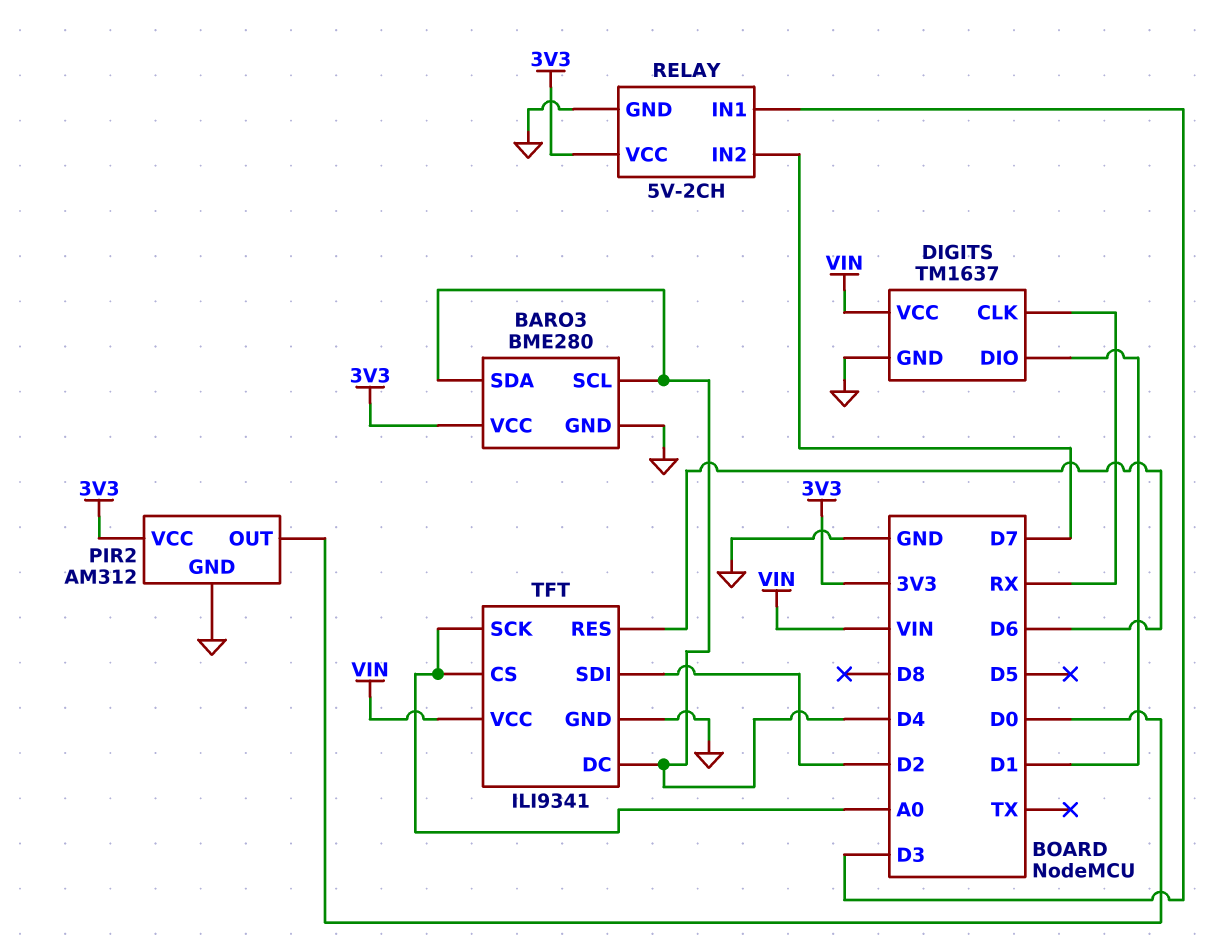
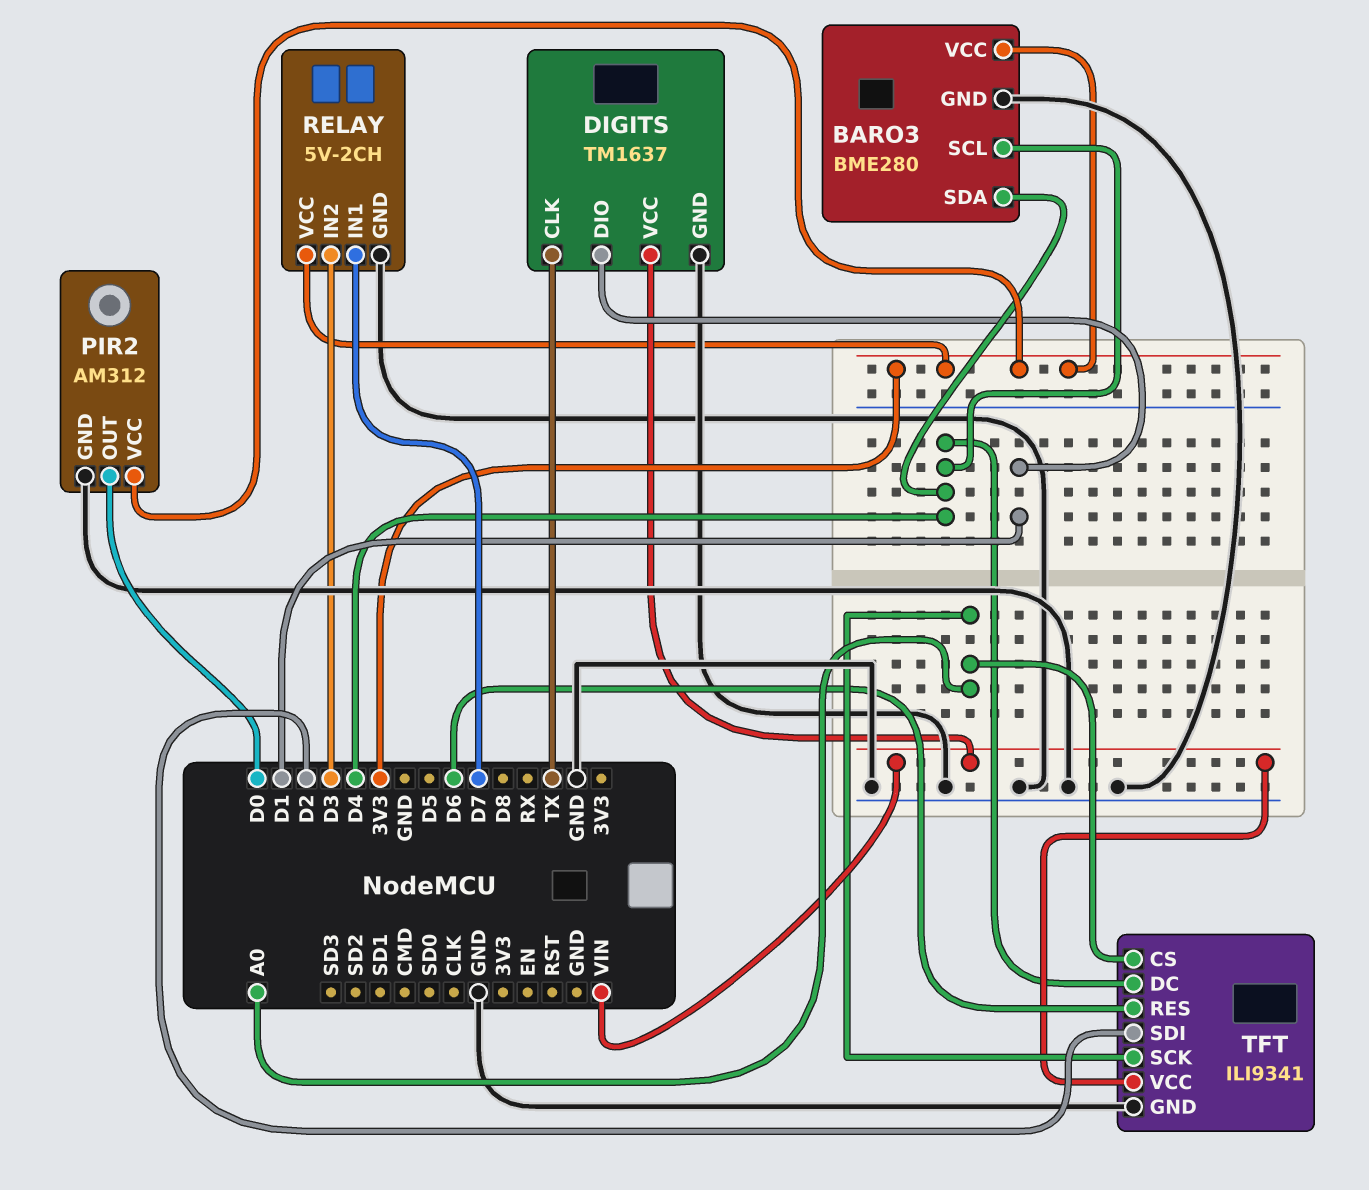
DIGITS pin CLK: RX -> TX
RELAY pin IN1: D3 -> D7
RELAY pin IN2: D7 -> D3

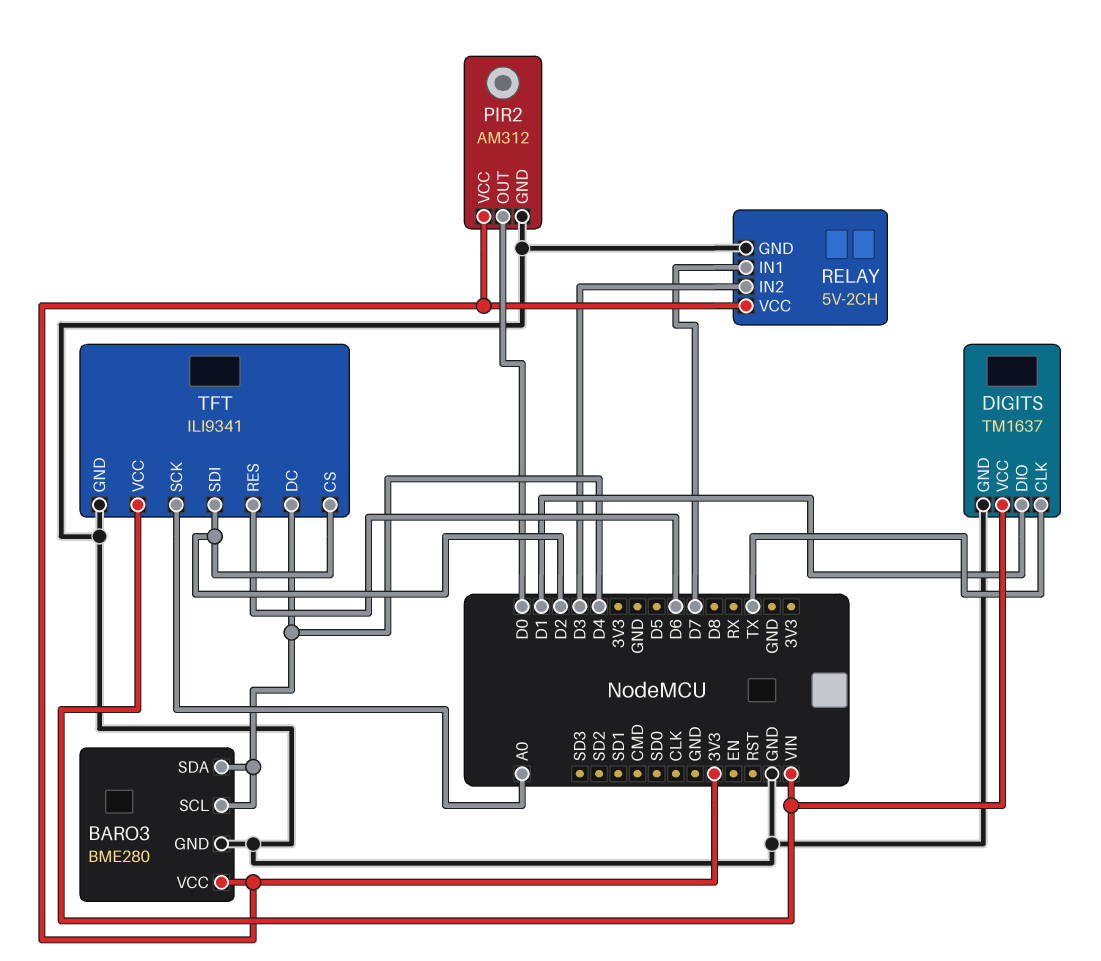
TFT pin CS: A0 -> D2

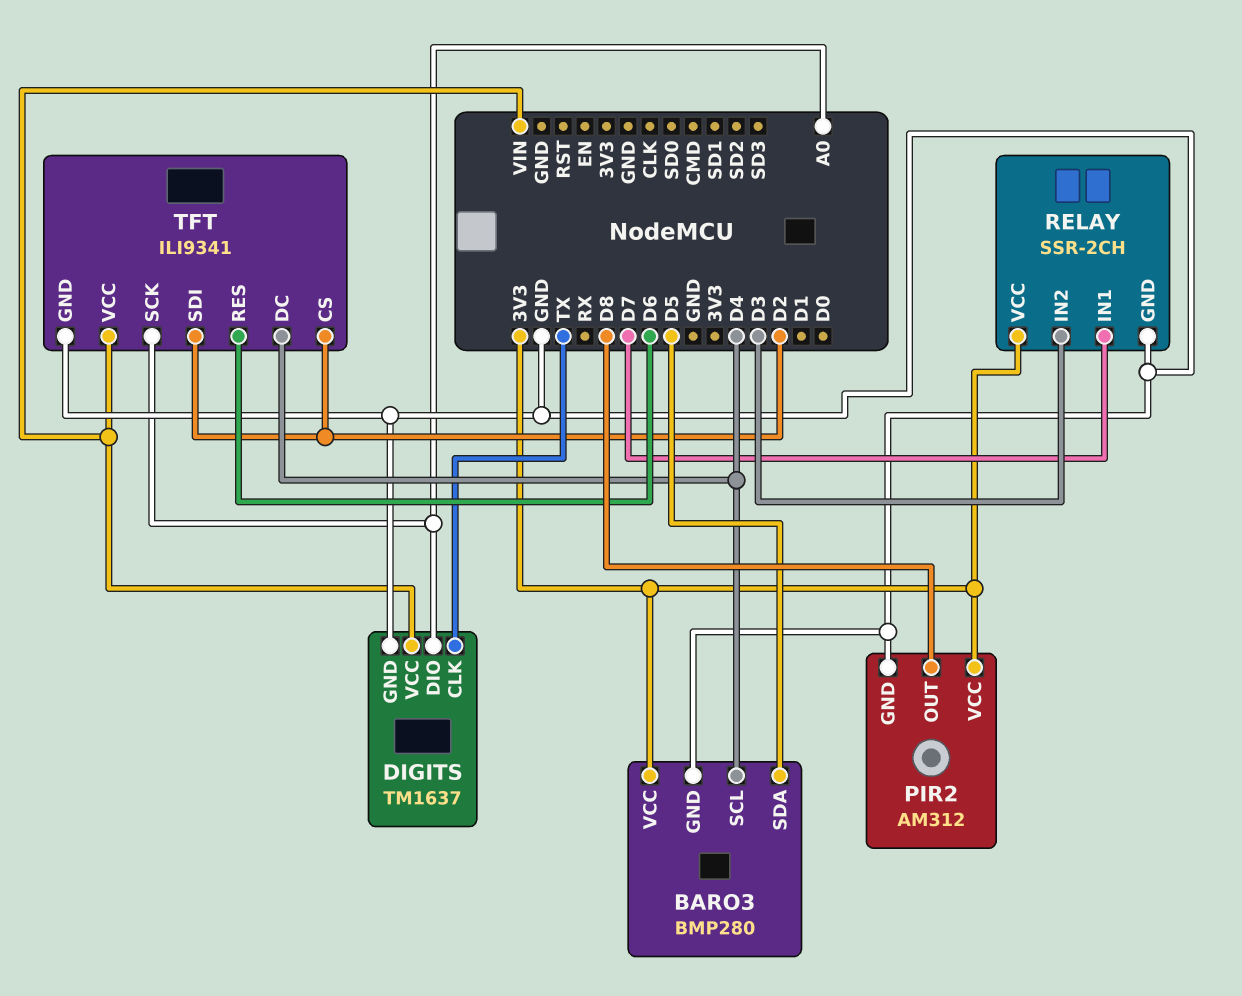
BARO3: BME280 -> BMP280
BARO3 pin SDA: D4 -> D5
DIGITS pin DIO: D1 -> A0
PIR2 pin OUT: D0 -> D8
RELAY: 5V-2CH -> SSR-2CH

